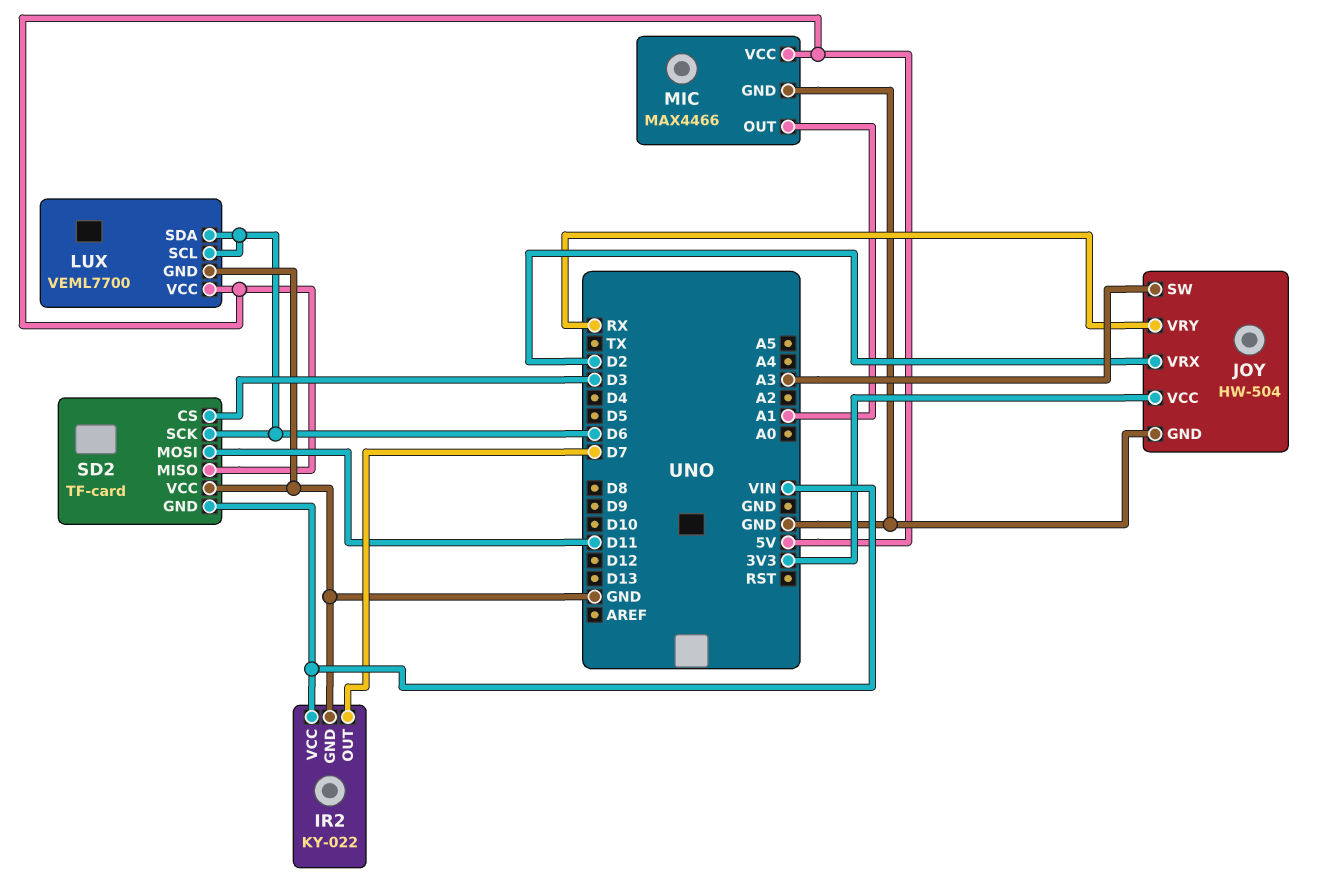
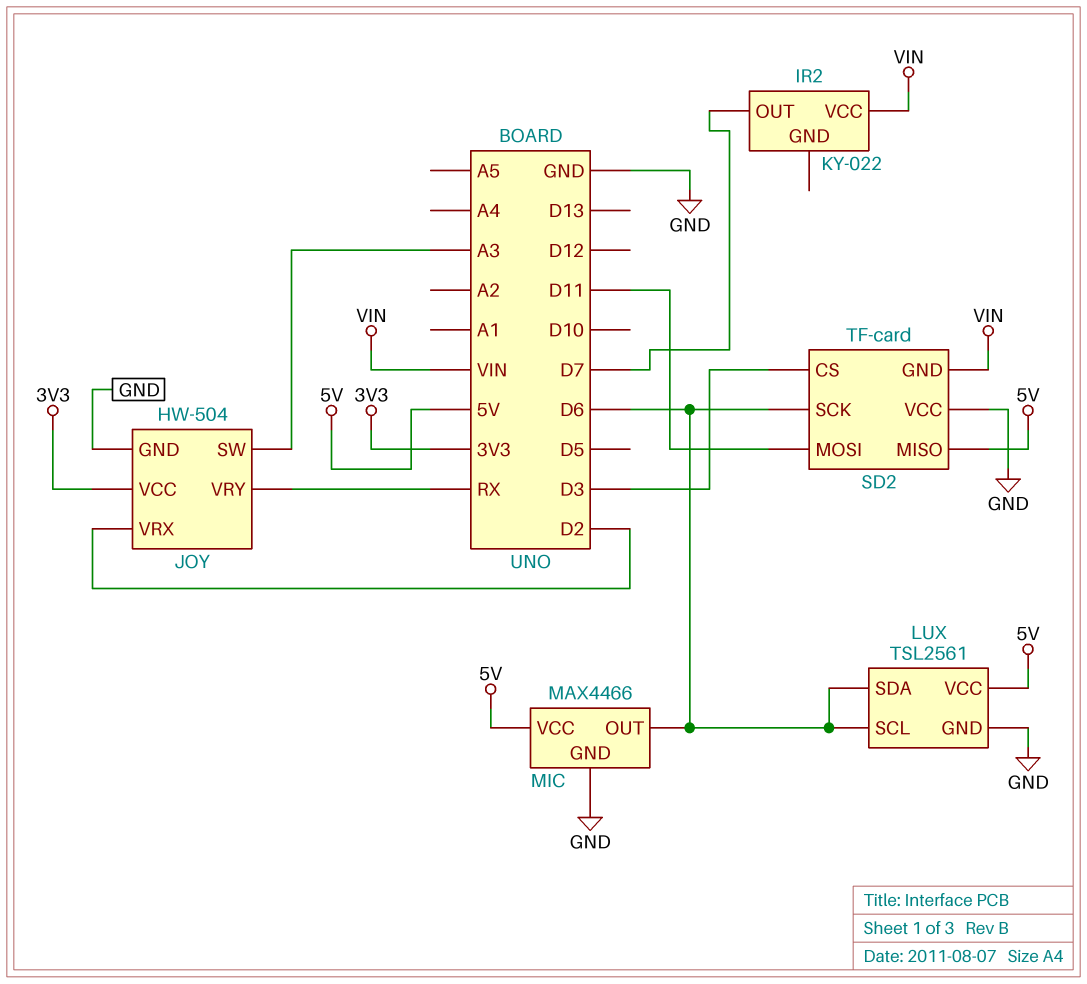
IR2 pin GND: GND -> none
LUX: VEML7700 -> TSL2561
MIC pin OUT: A1 -> D6

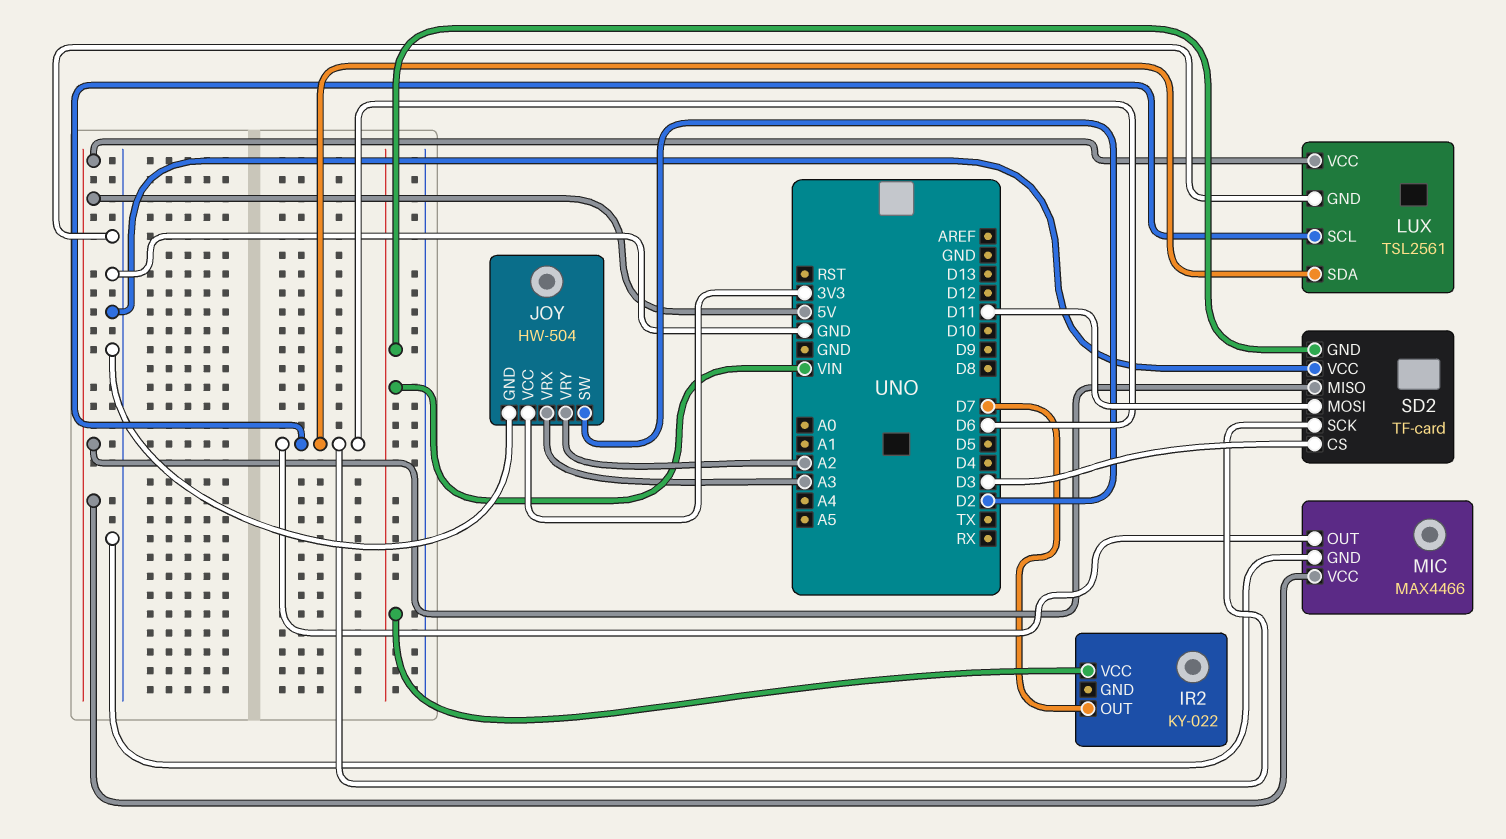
JOY pin SW: A3 -> D2
JOY pin VRX: D2 -> A3
JOY pin VRY: RX -> A2

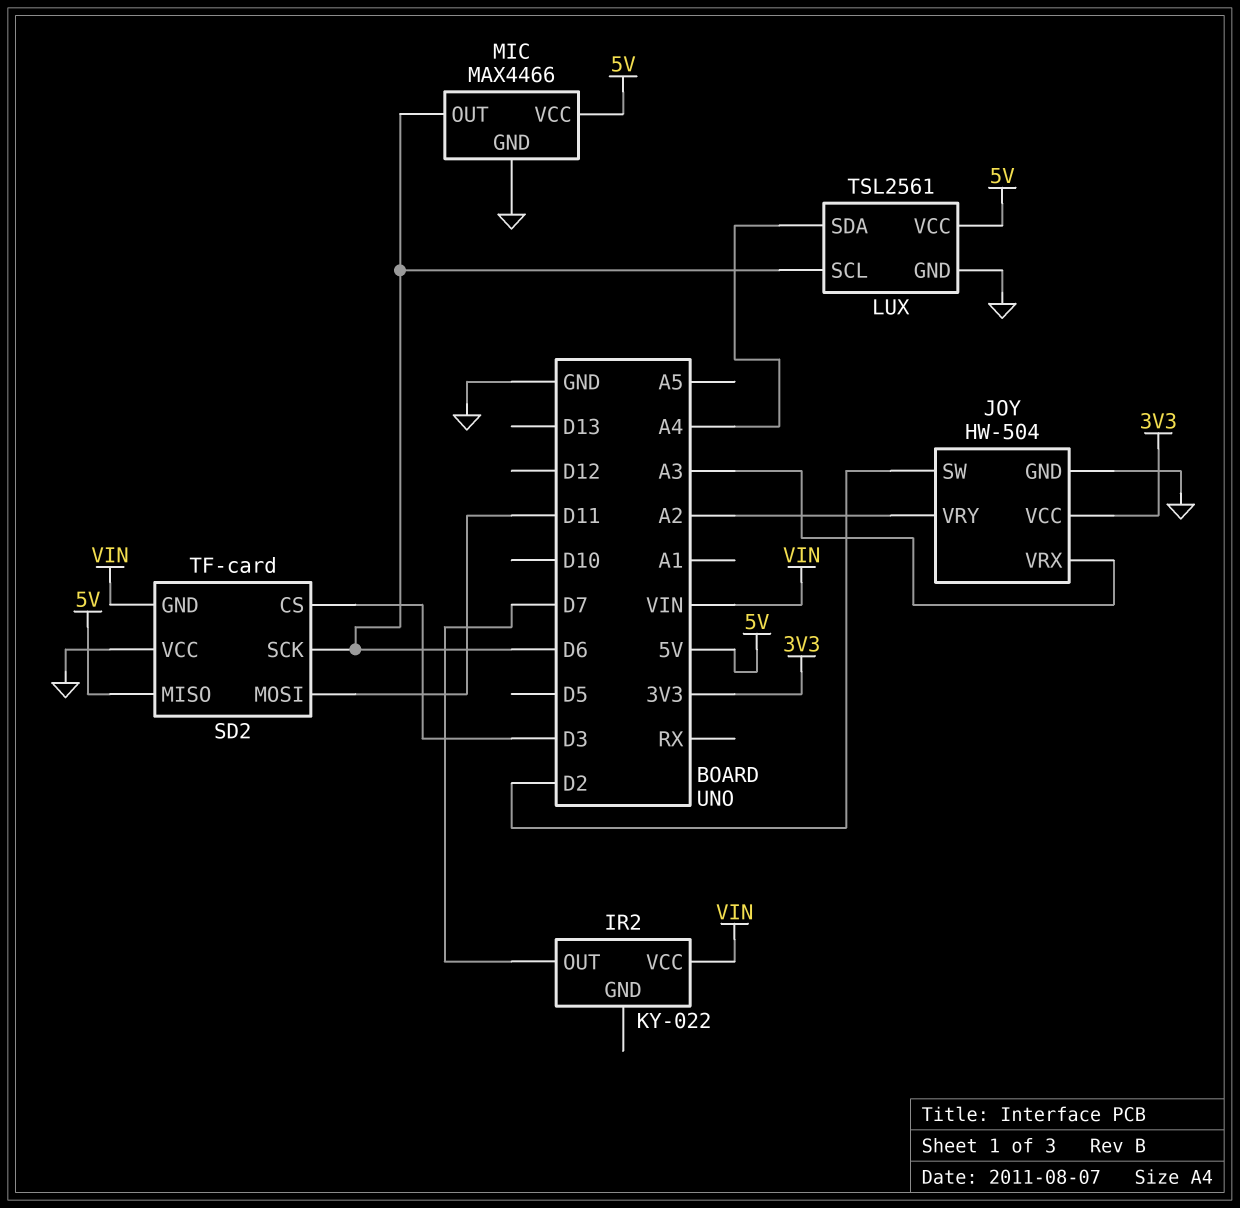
LUX pin SDA: D6 -> A4

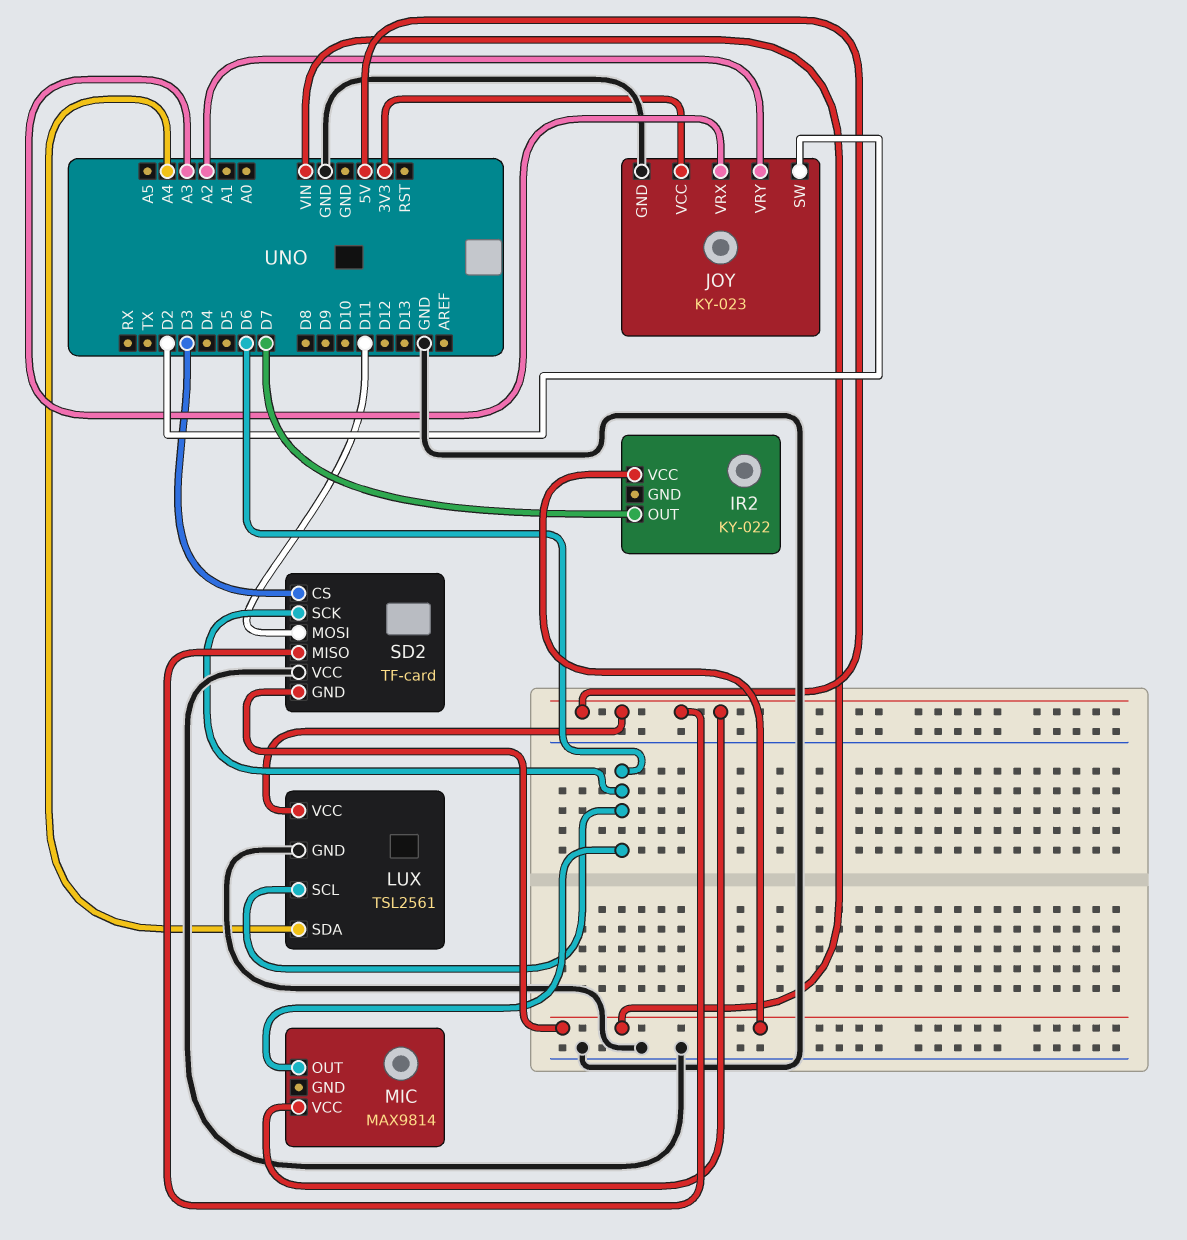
JOY: HW-504 -> KY-023
MIC: MAX4466 -> MAX9814
MIC pin GND: GND -> none

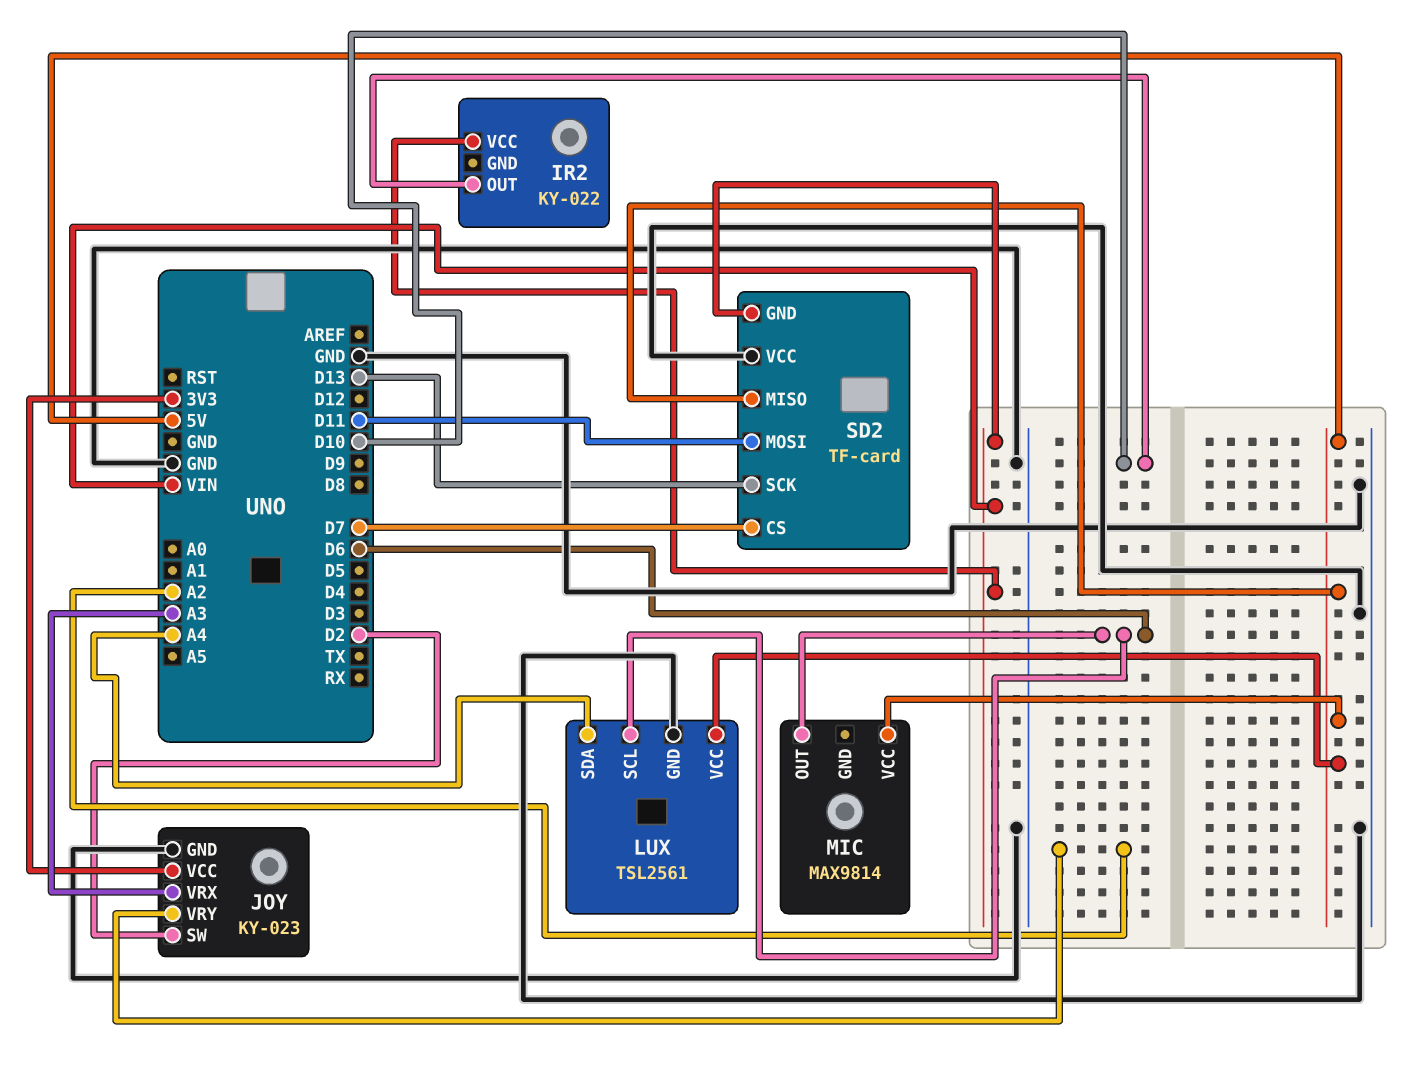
IR2 pin OUT: D7 -> D10
SD2 pin CS: D3 -> D7
SD2 pin SCK: D6 -> D13

